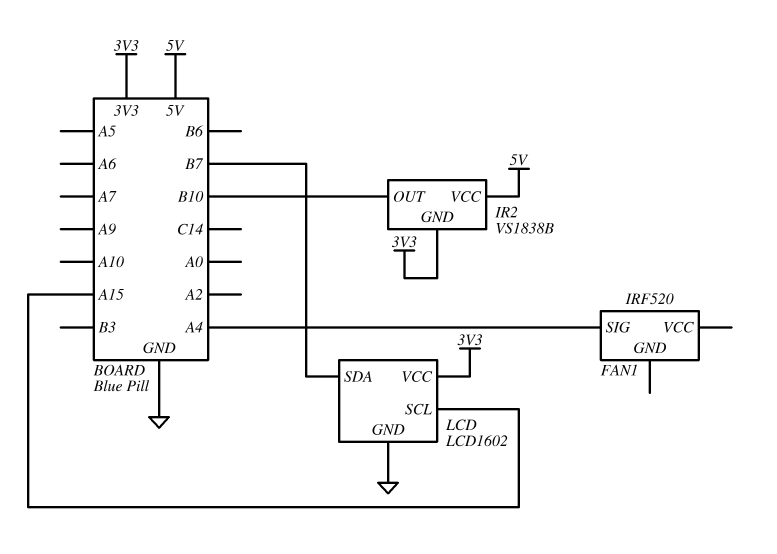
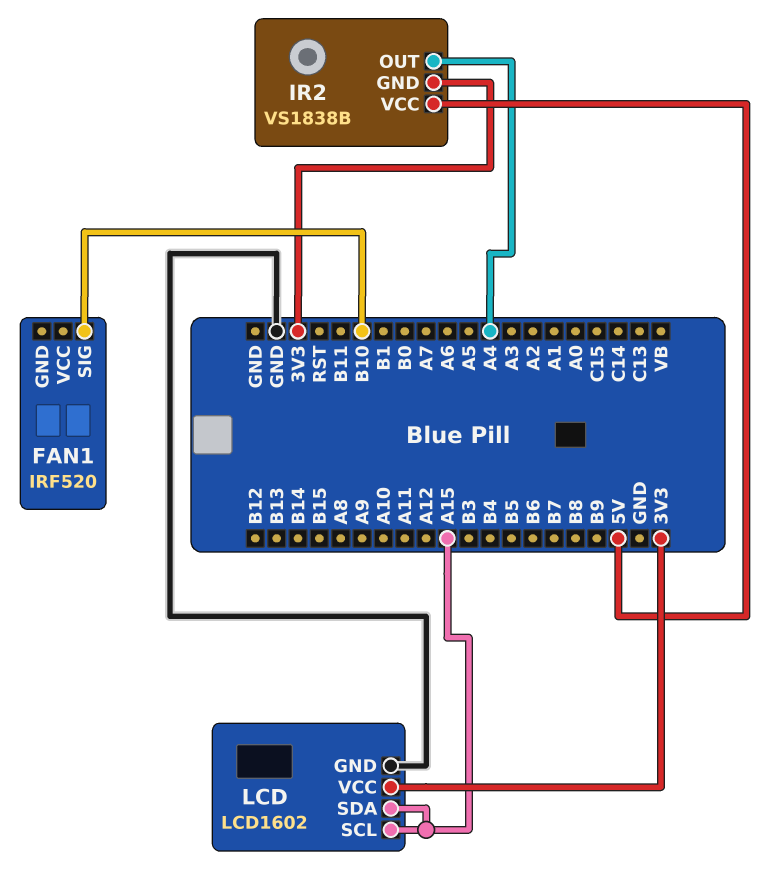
FAN1 pin SIG: A4 -> B10
IR2 pin OUT: B10 -> A4
LCD pin SDA: B7 -> A15

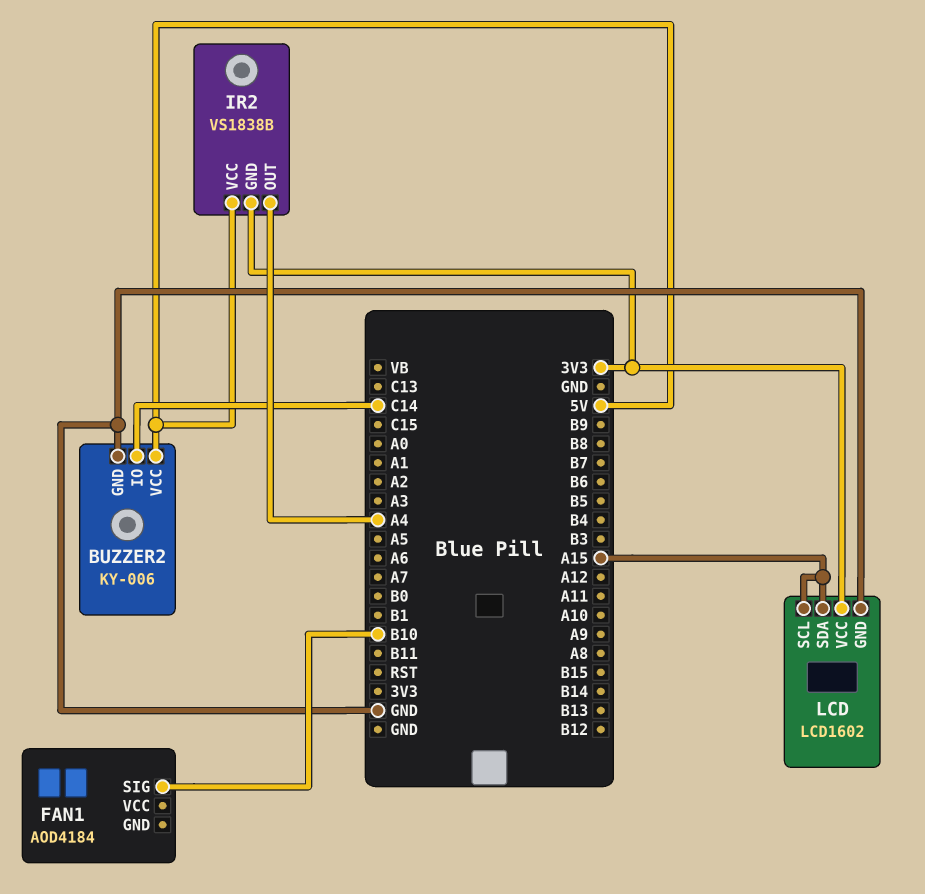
BUZZER2: none -> KY-006
BUZZER2 pin GND: none -> GND
BUZZER2 pin IO: none -> C14
BUZZER2 pin VCC: none -> 5V
FAN1: IRF520 -> AOD4184

